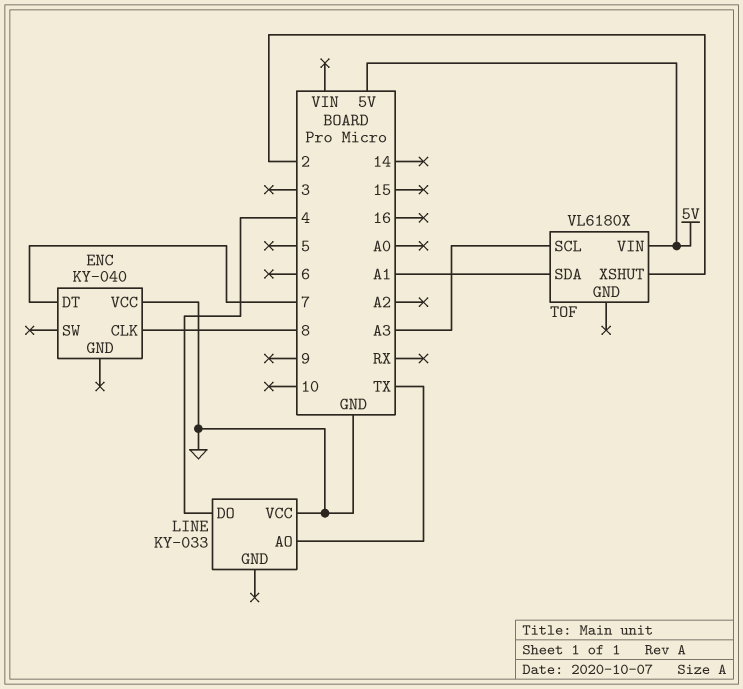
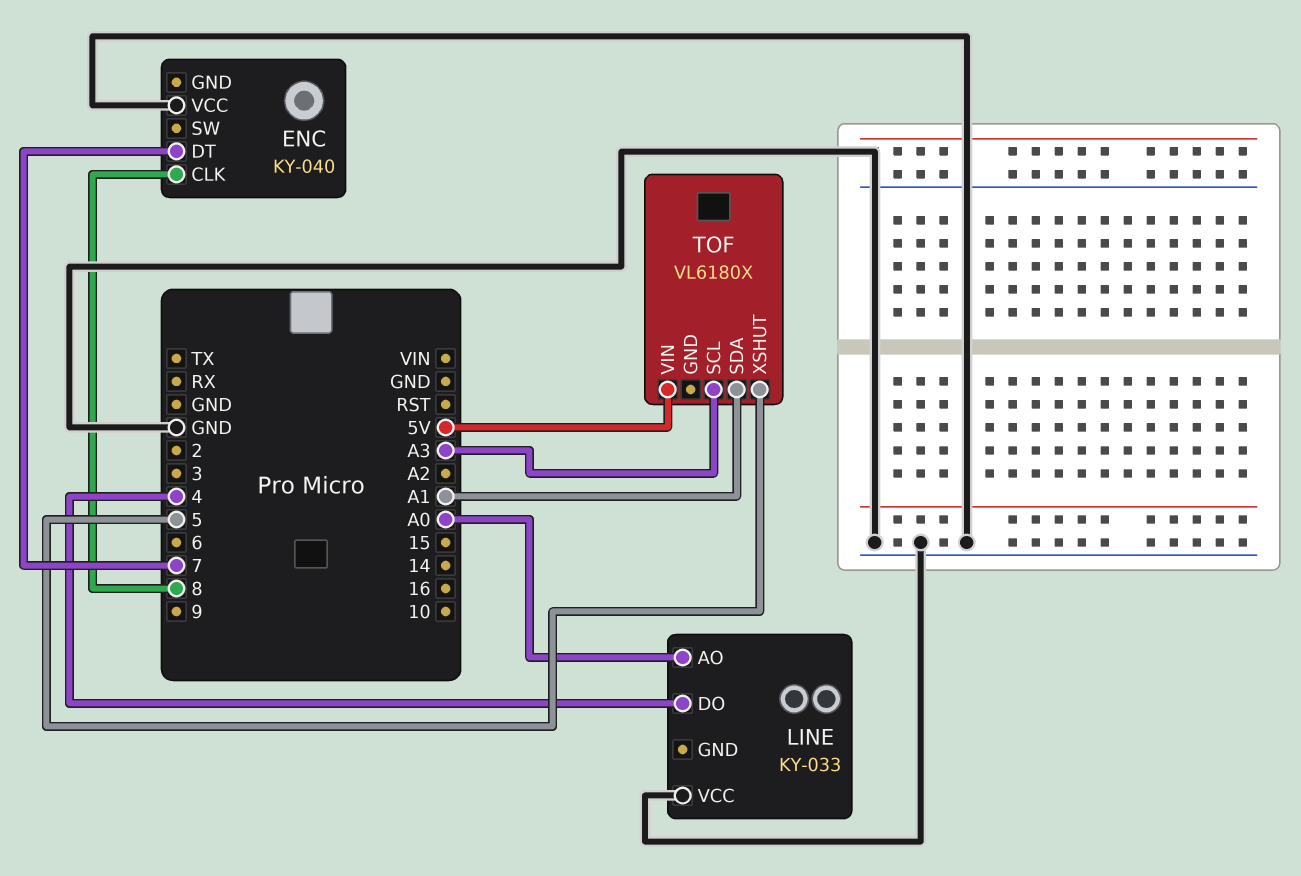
LINE pin AO: TX -> A0
TOF pin XSHUT: 2 -> 5

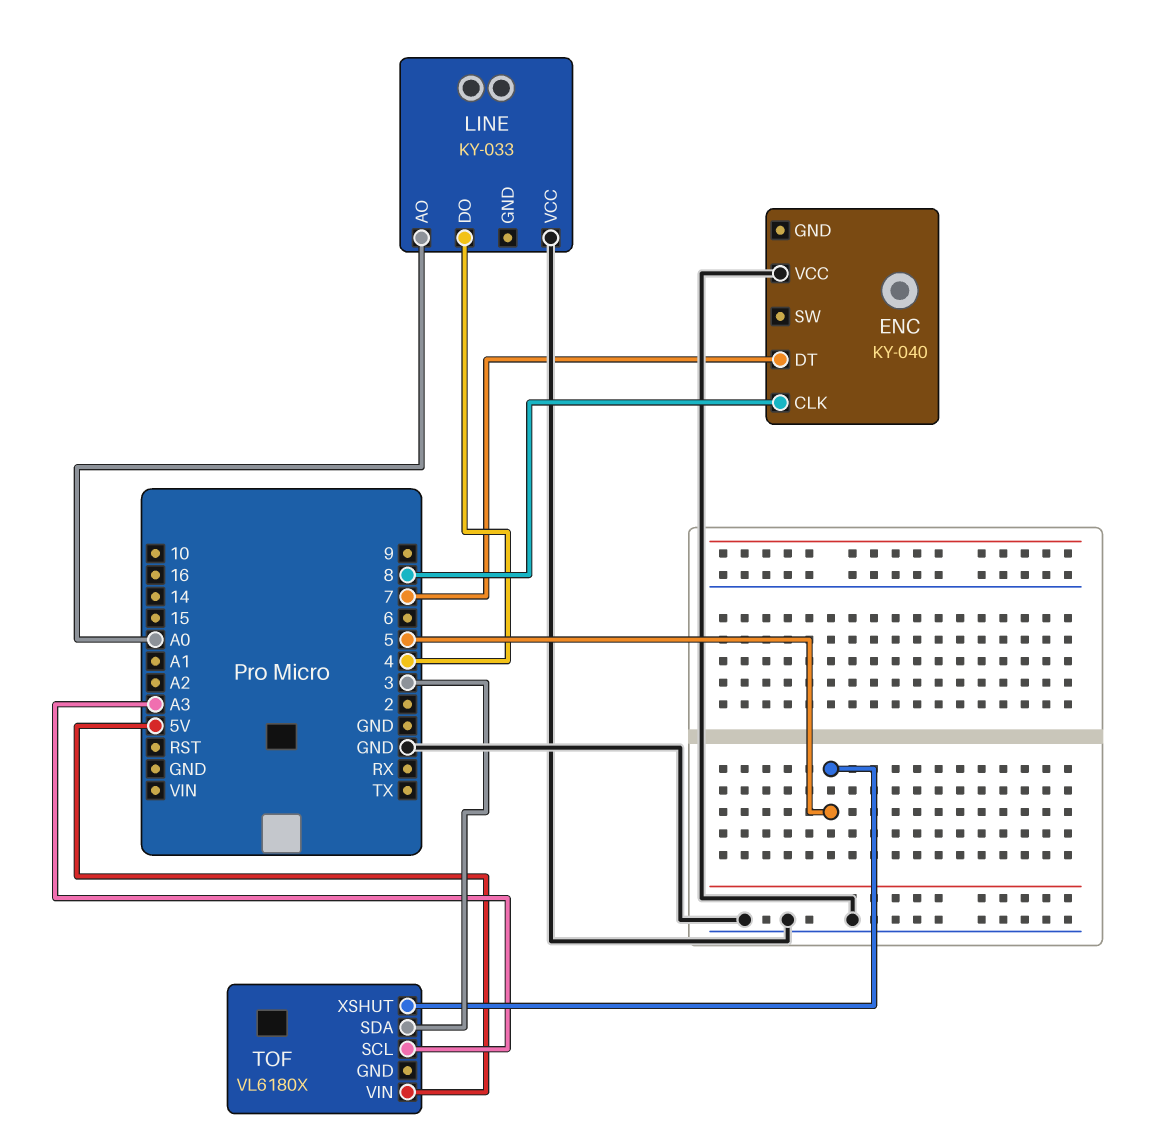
TOF pin SDA: A1 -> 3

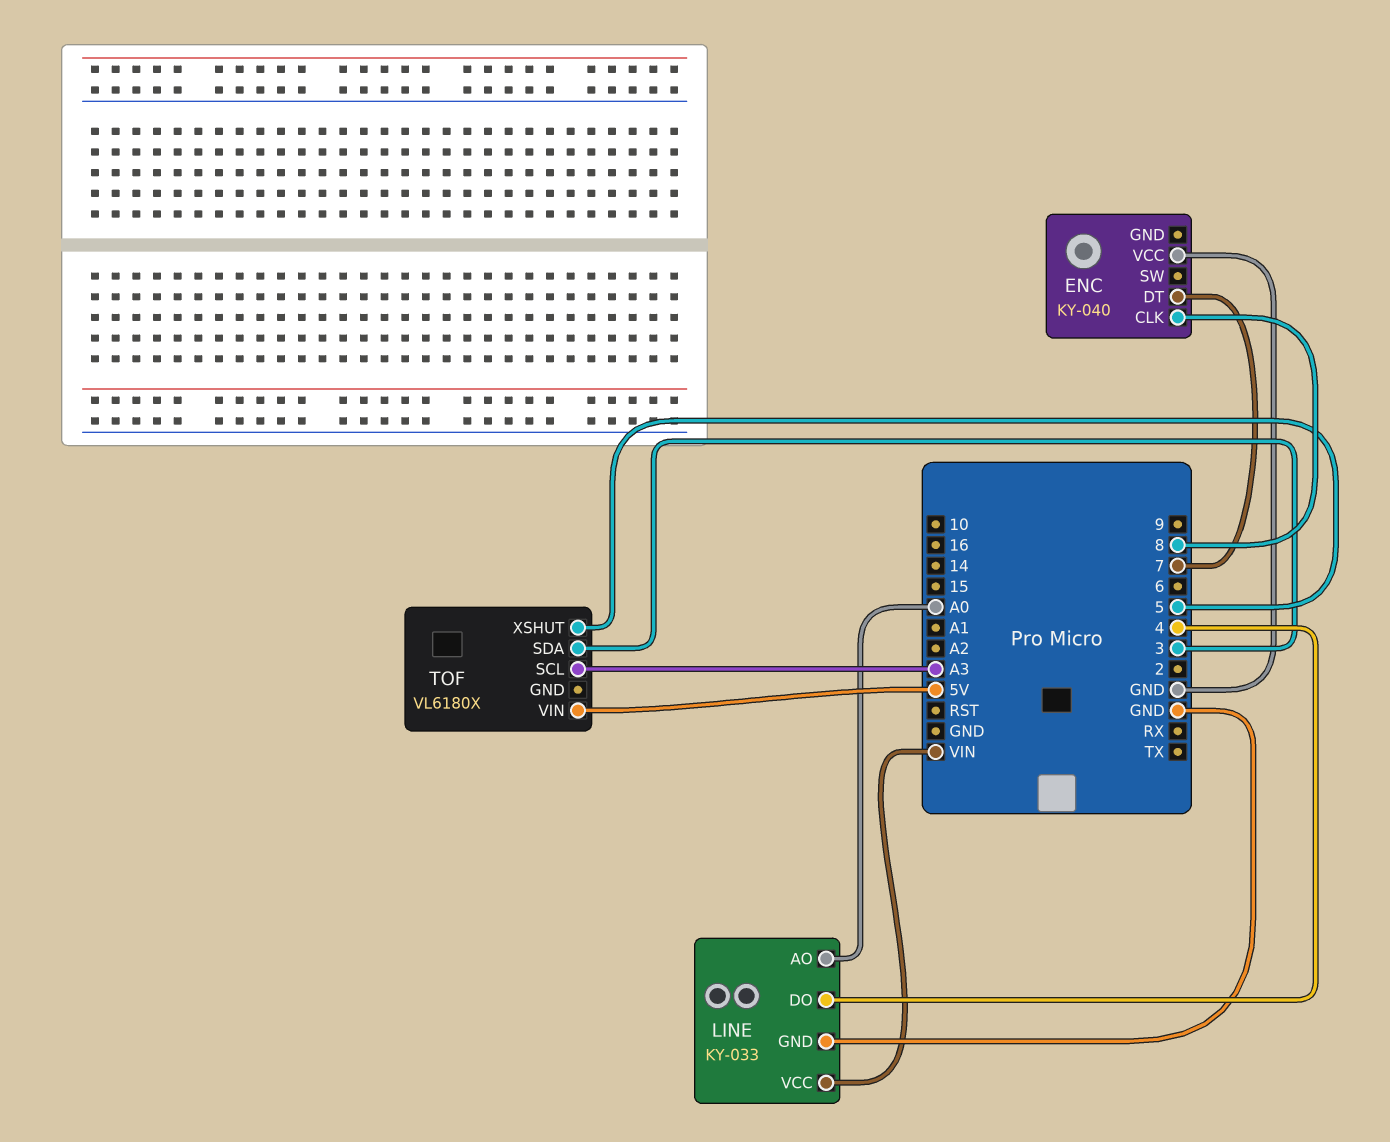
LINE pin GND: none -> GND
LINE pin VCC: GND -> VIN

